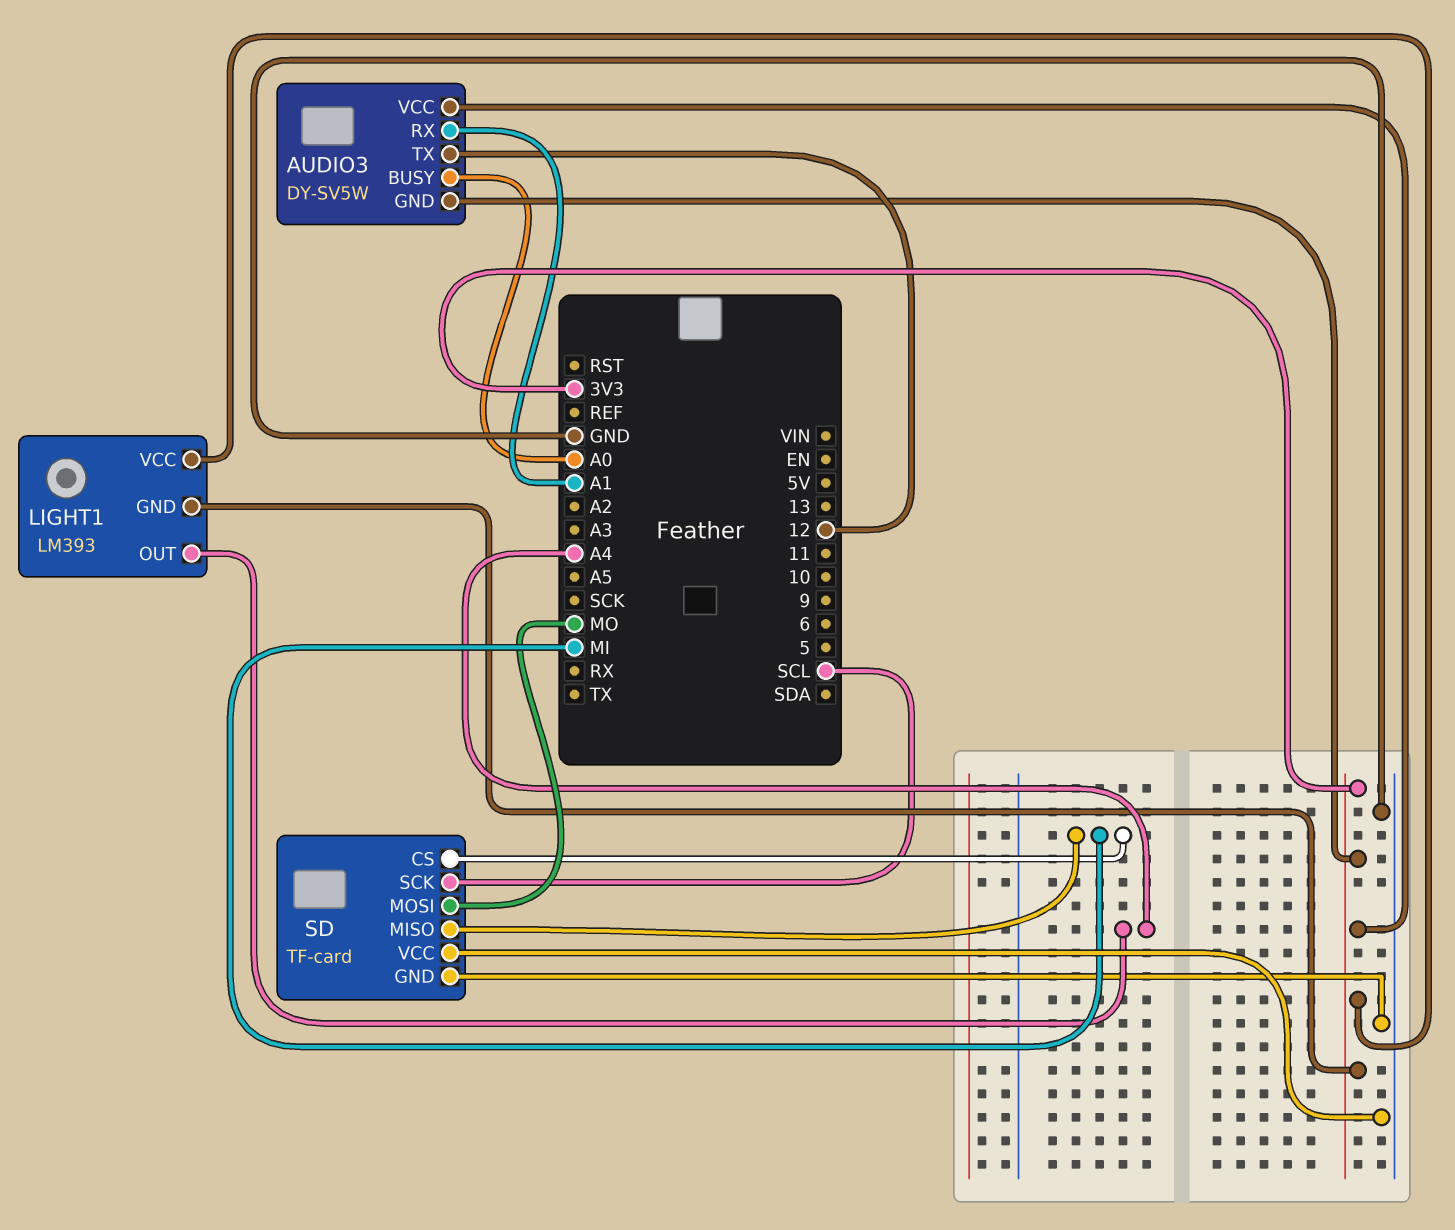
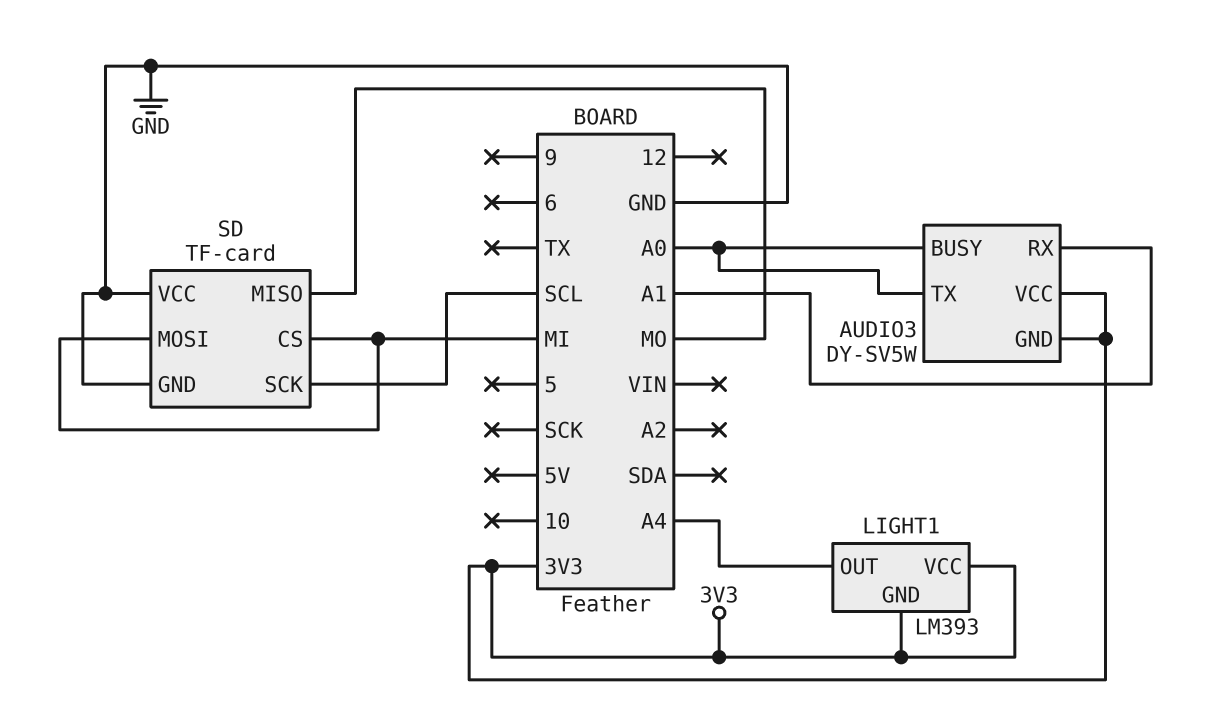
AUDIO3 pin TX: 12 -> A0
SD pin MISO: MI -> MO
SD pin MOSI: MO -> MI

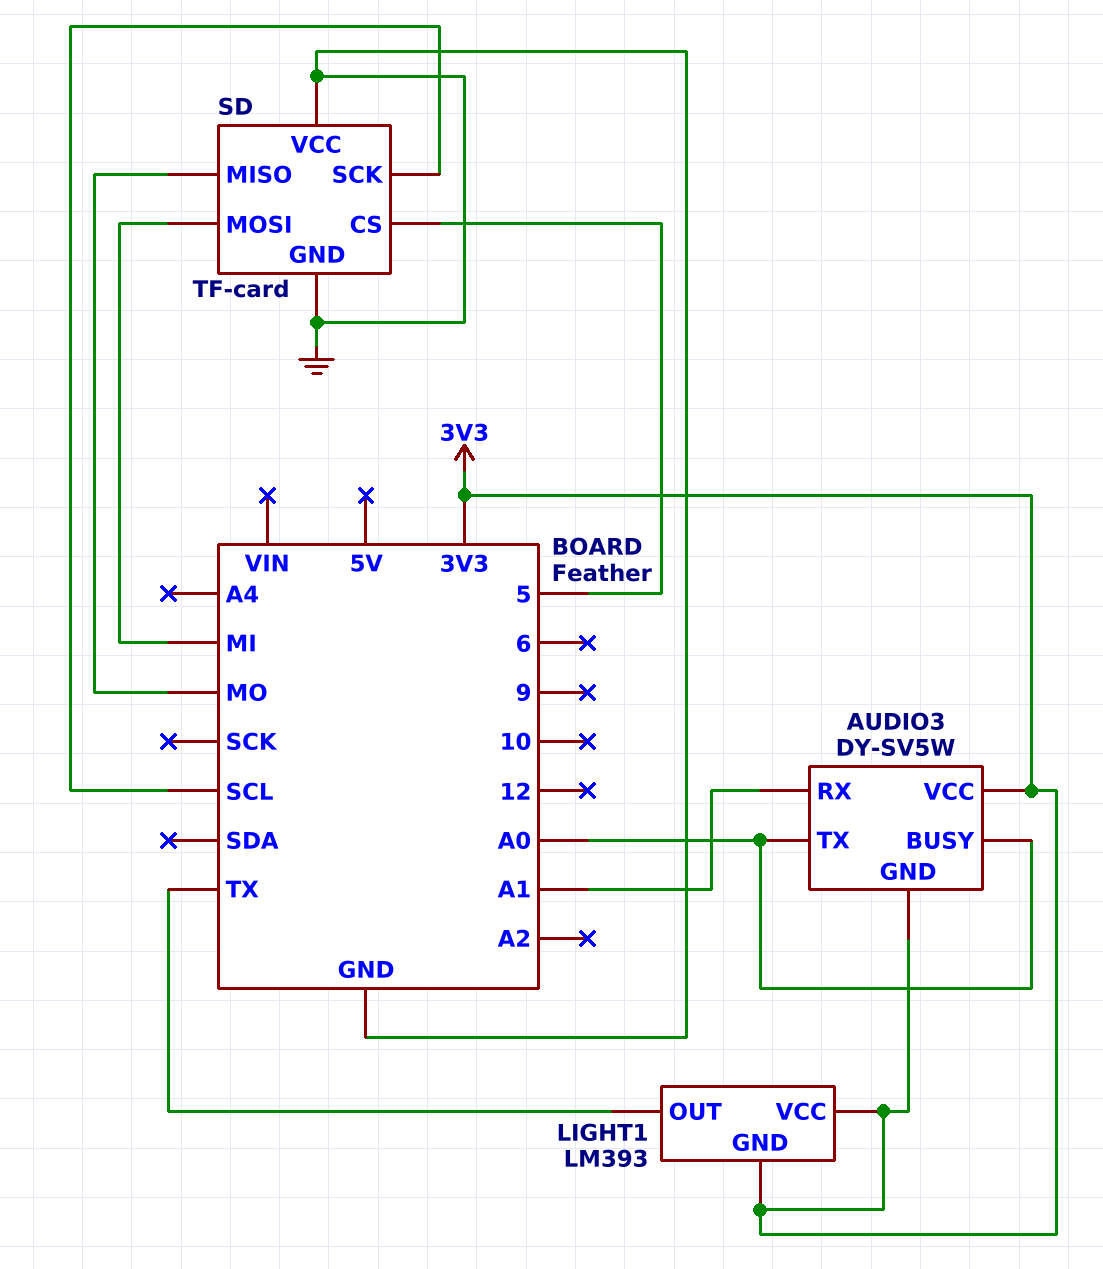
LIGHT1 pin OUT: A4 -> TX
SD pin CS: MI -> 5

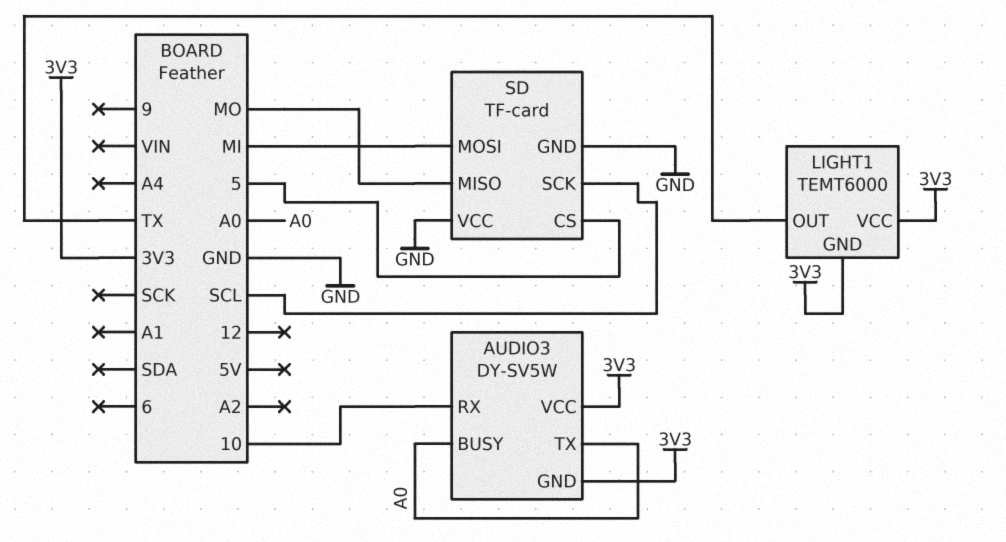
AUDIO3 pin RX: A1 -> 10
LIGHT1: LM393 -> TEMT6000

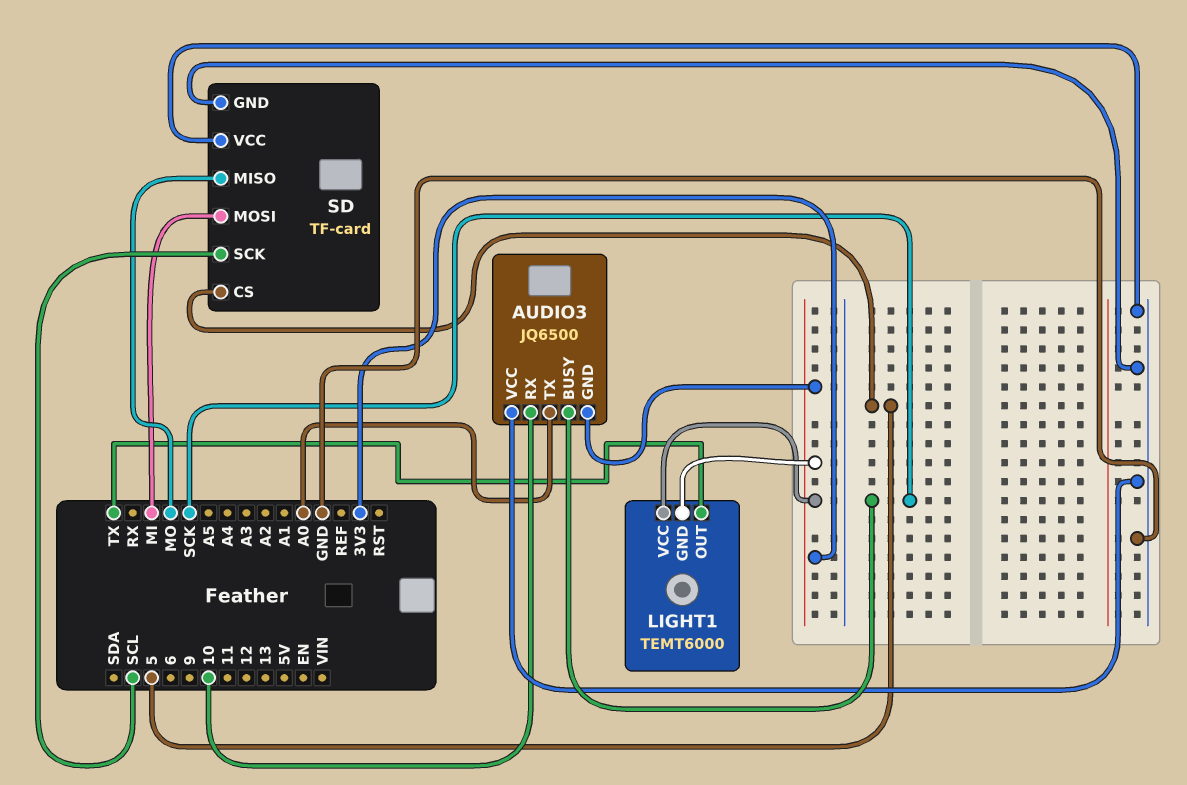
AUDIO3: DY-SV5W -> JQ6500
AUDIO3 pin BUSY: A0 -> SCK
AUDIO3 pin VCC: 3V3 -> GND

